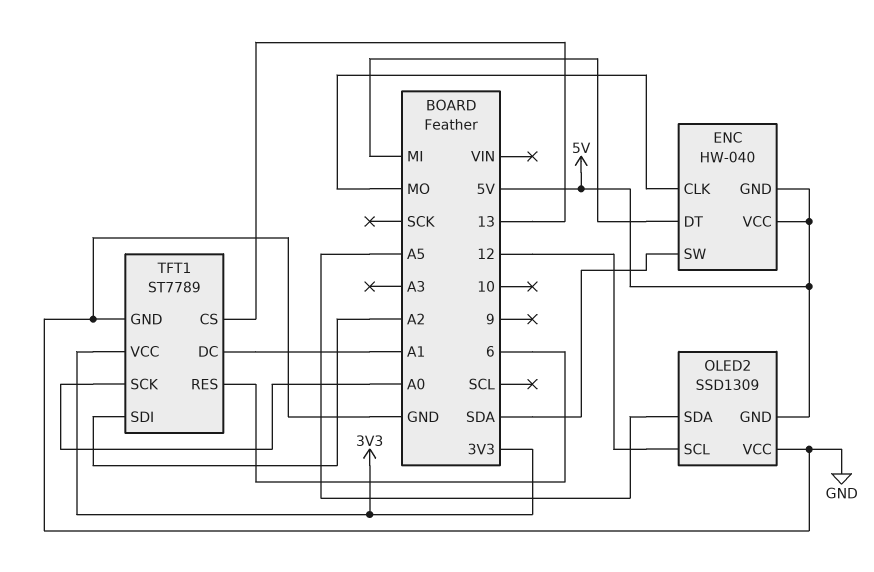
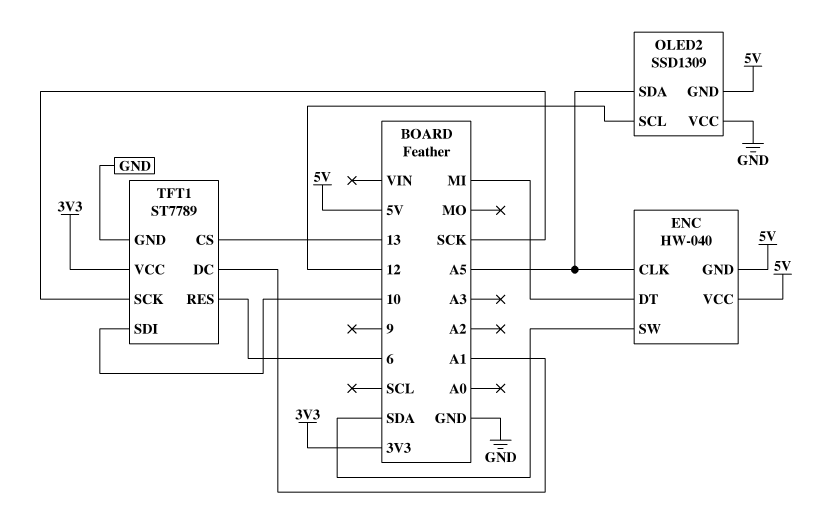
ENC pin CLK: MO -> A5
TFT1 pin SCK: A0 -> SCK
TFT1 pin SDI: A2 -> 10

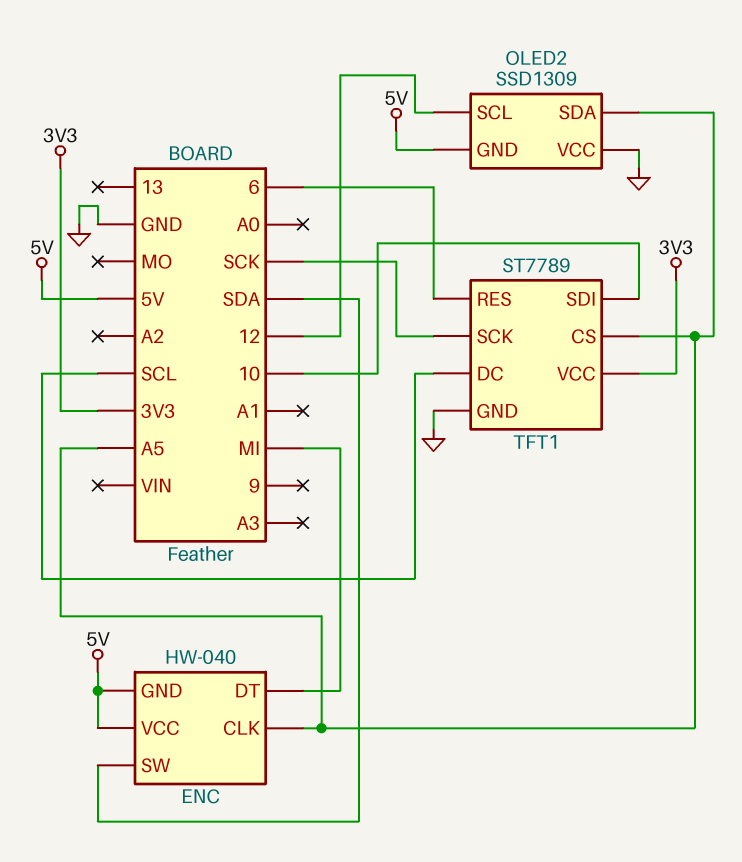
TFT1 pin CS: 13 -> A5
TFT1 pin DC: A1 -> SCL

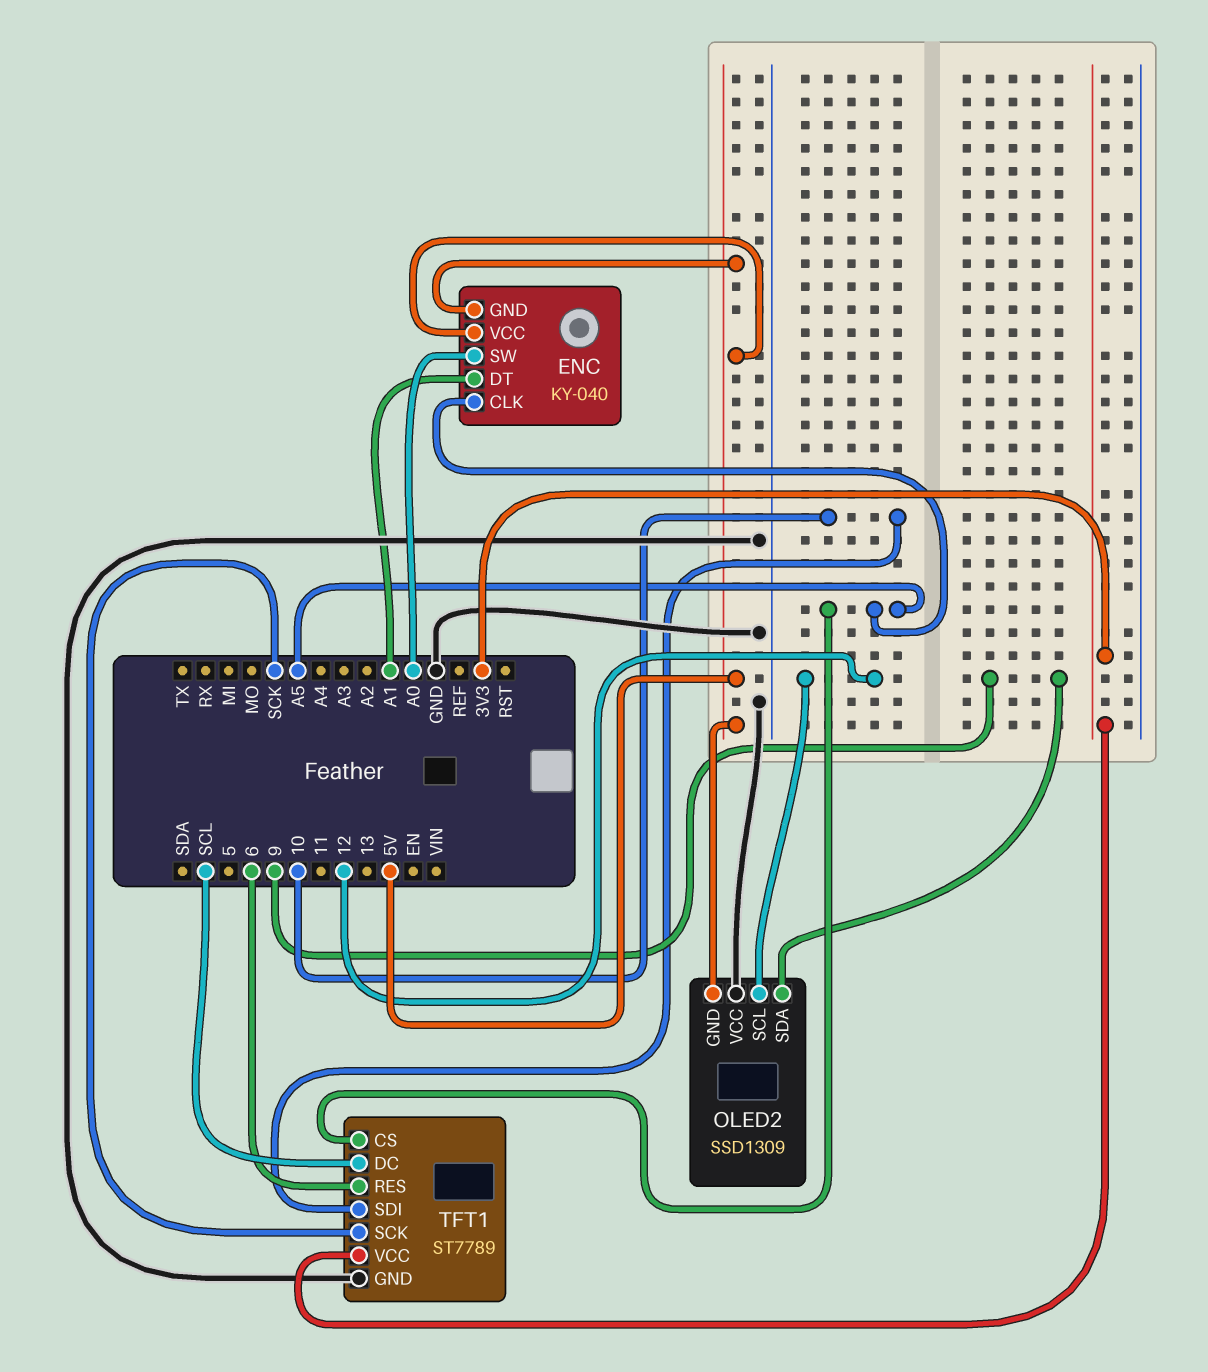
ENC: HW-040 -> KY-040
ENC pin DT: MI -> A1
ENC pin SW: SDA -> A0
OLED2 pin SDA: A5 -> 9

